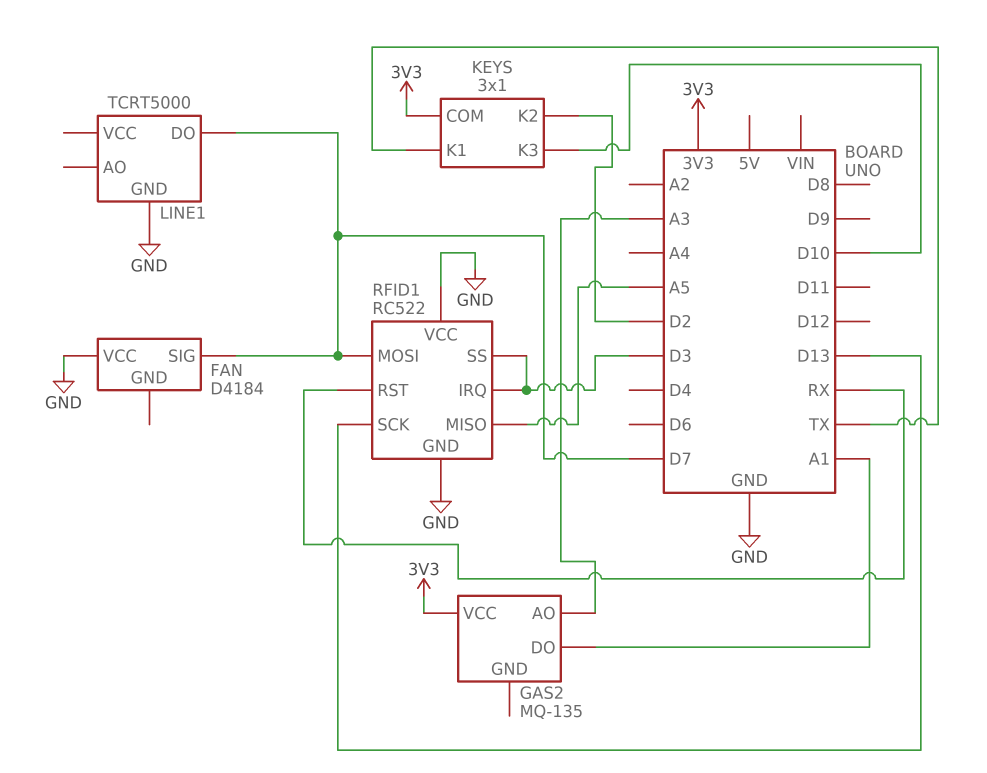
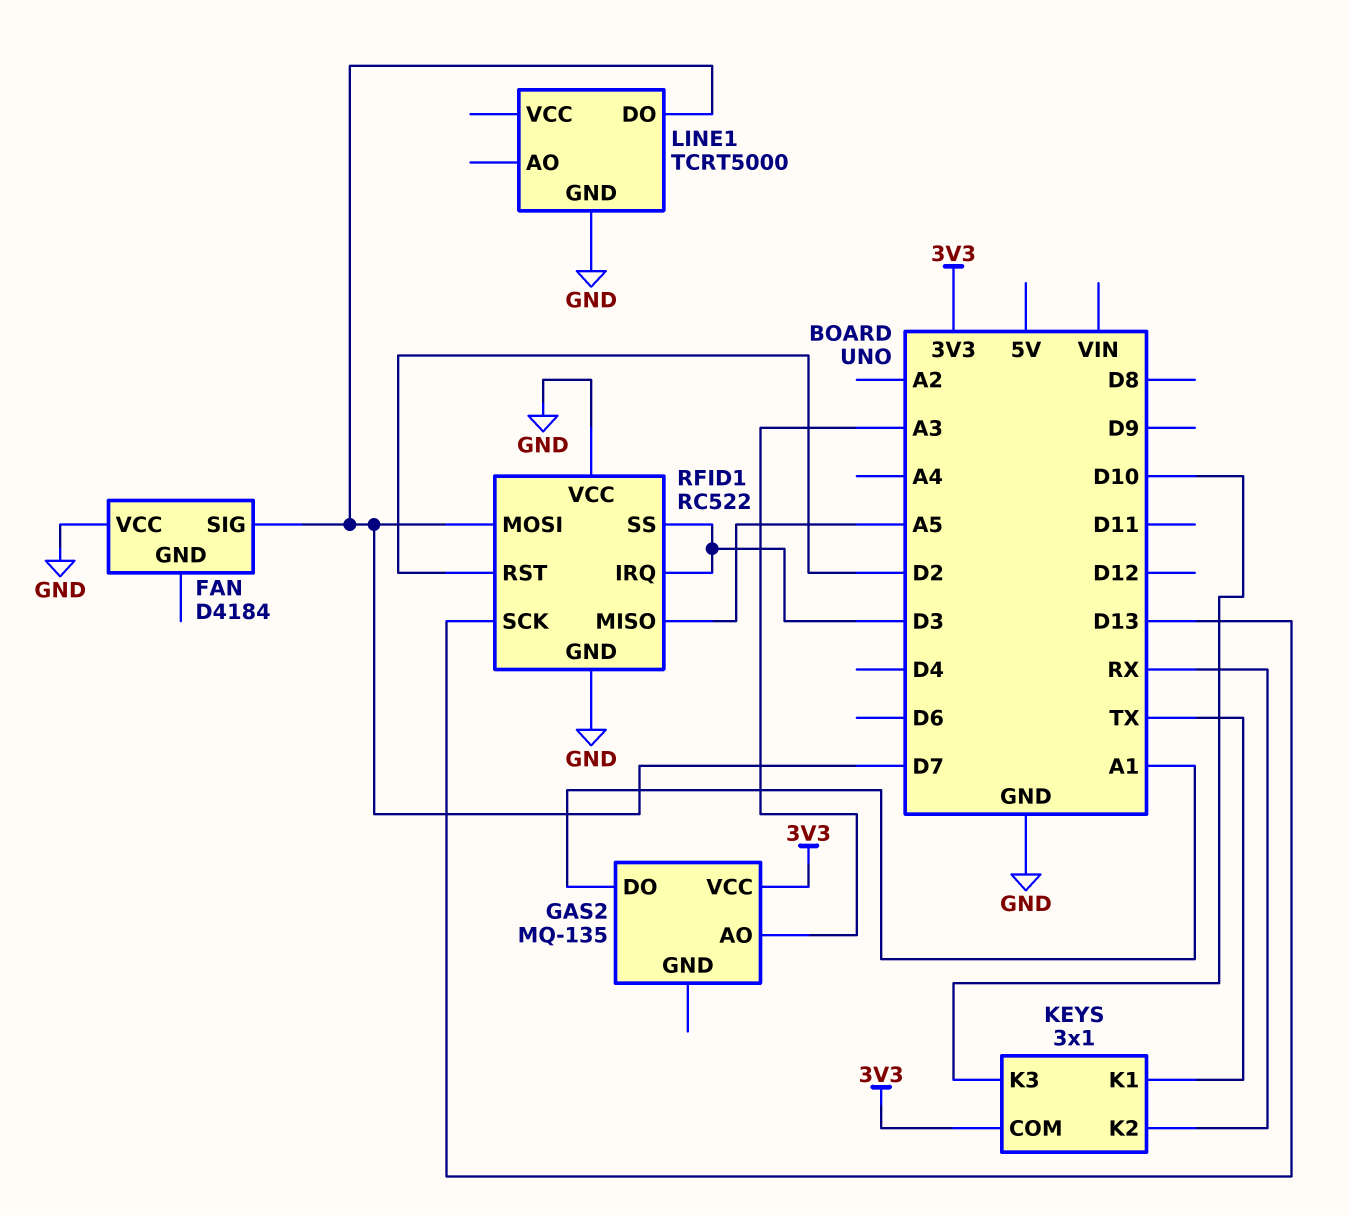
KEYS pin K2: D2 -> RX
RFID1 pin RST: RX -> D2

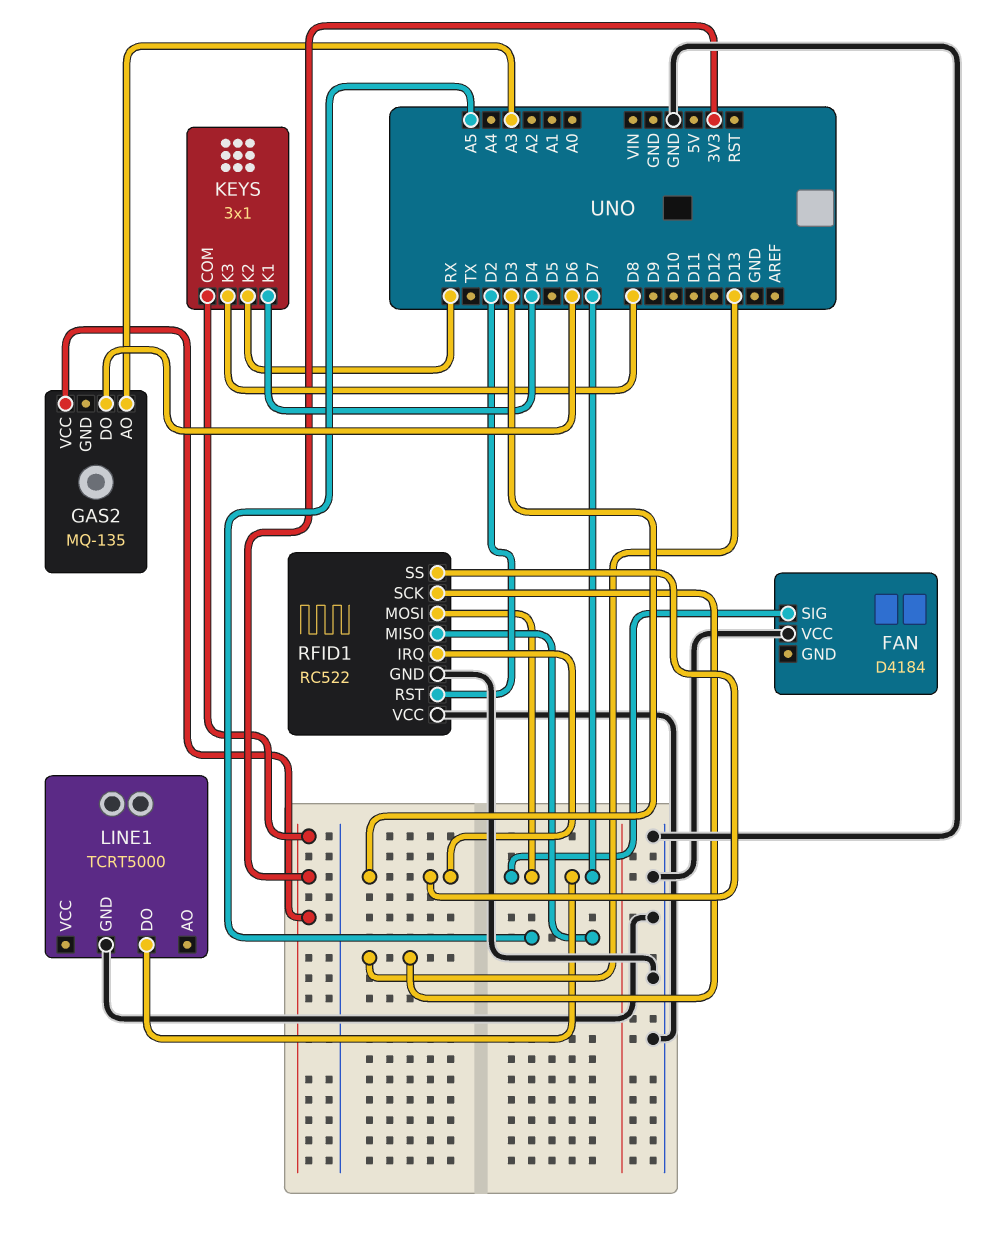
GAS2 pin DO: A1 -> D6
KEYS pin K1: TX -> D4
KEYS pin K3: D10 -> D8

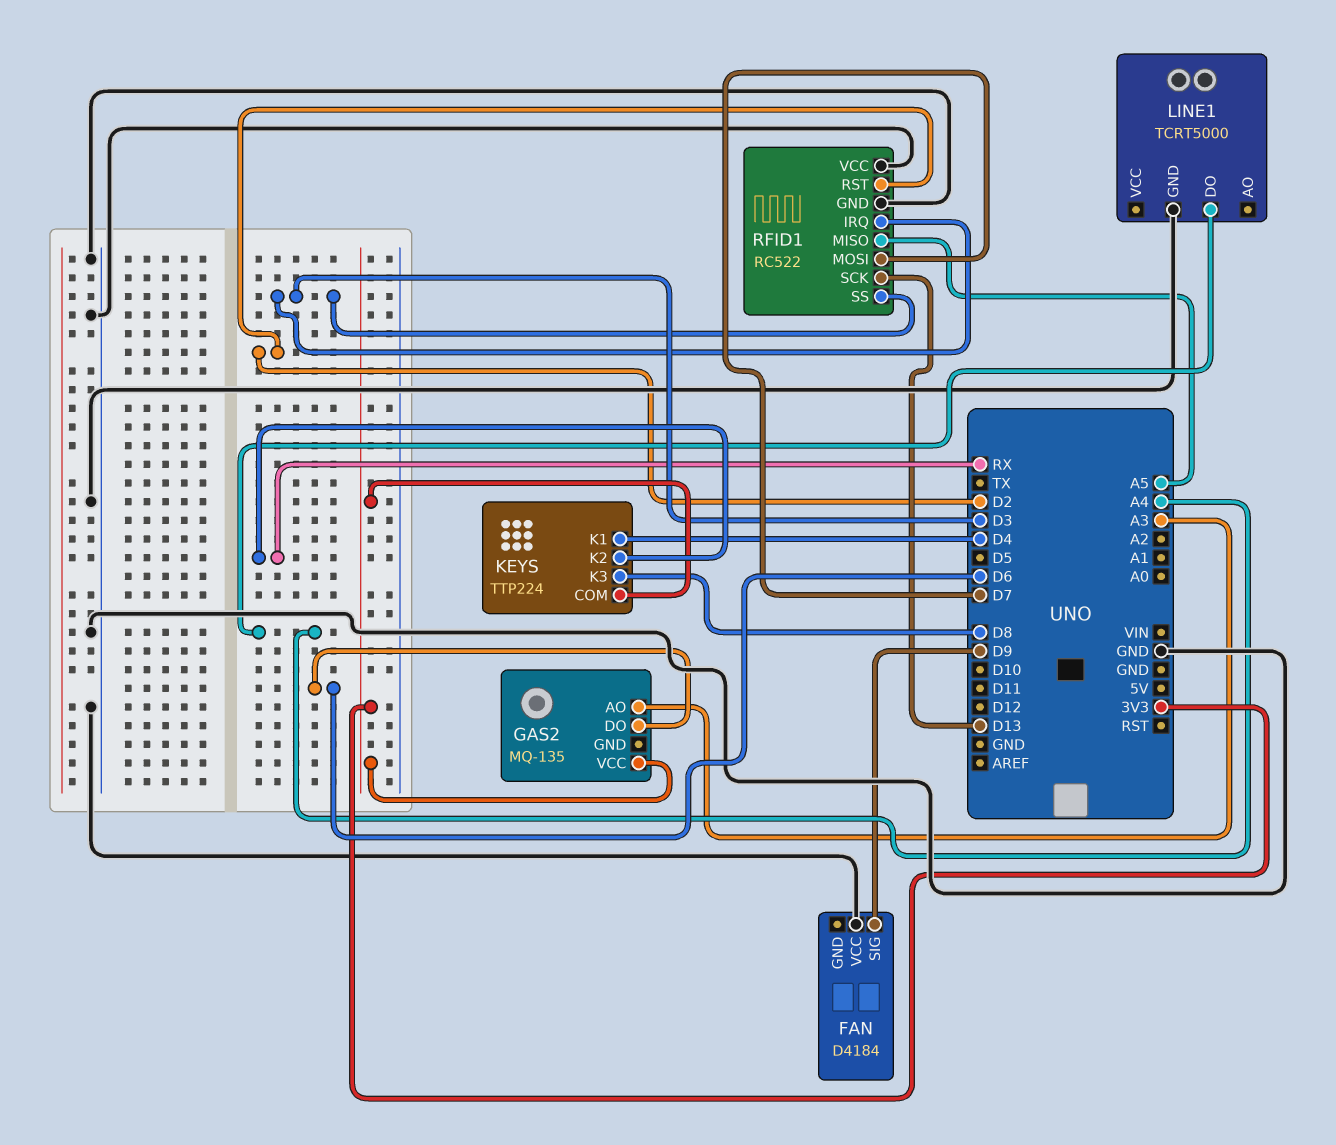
FAN pin SIG: D7 -> D9
KEYS: 3x1 -> TTP224
LINE1 pin DO: D7 -> A4

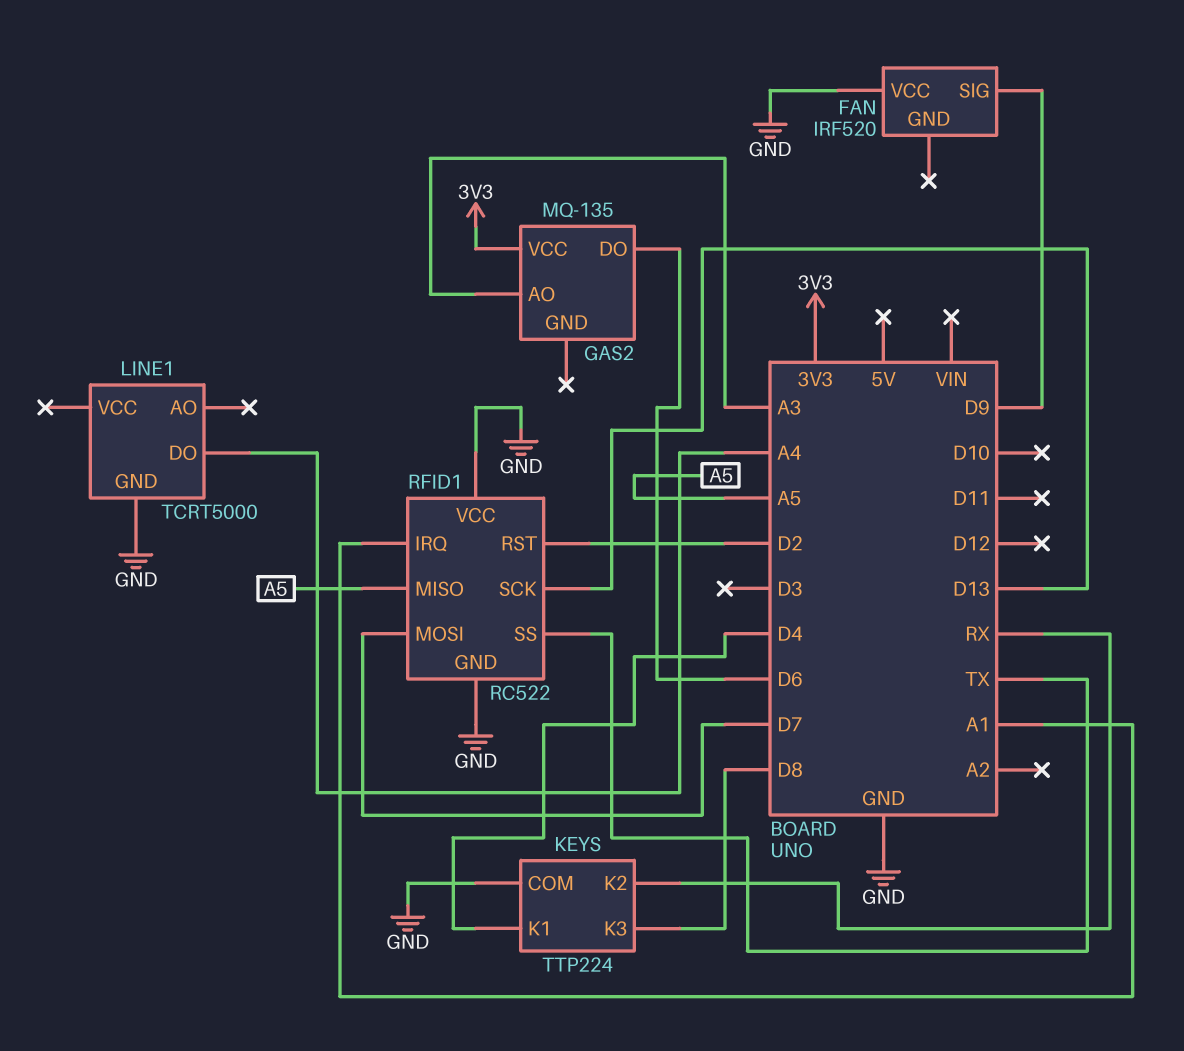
FAN: D4184 -> IRF520
KEYS pin COM: 3V3 -> GND
RFID1 pin IRQ: D3 -> A1
RFID1 pin SS: D3 -> TX

